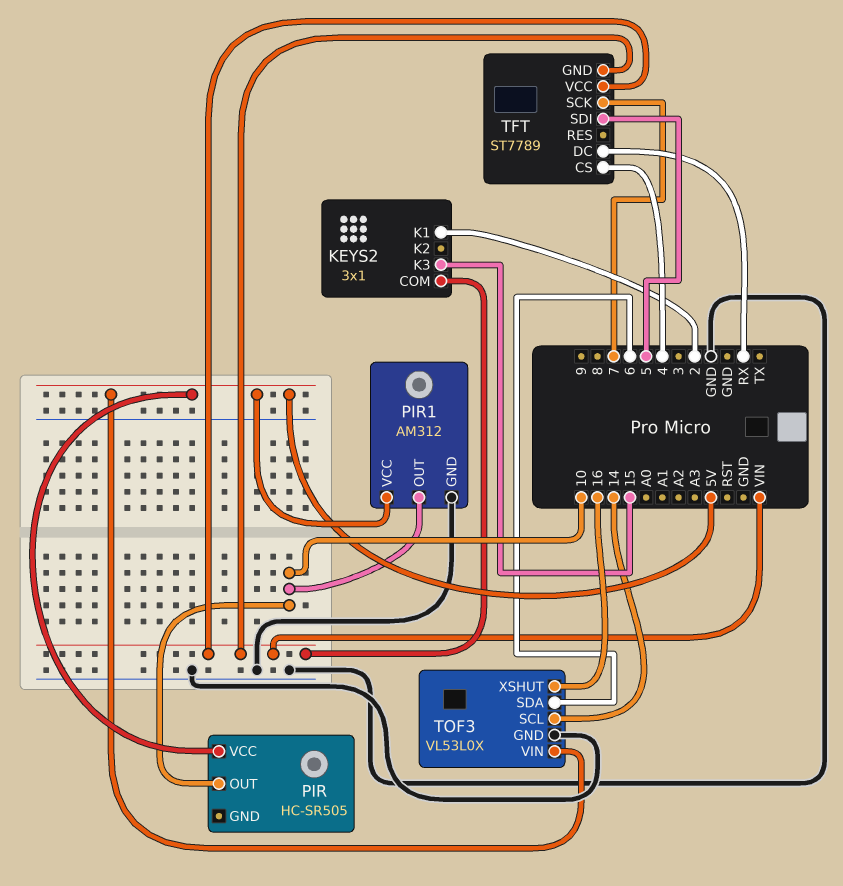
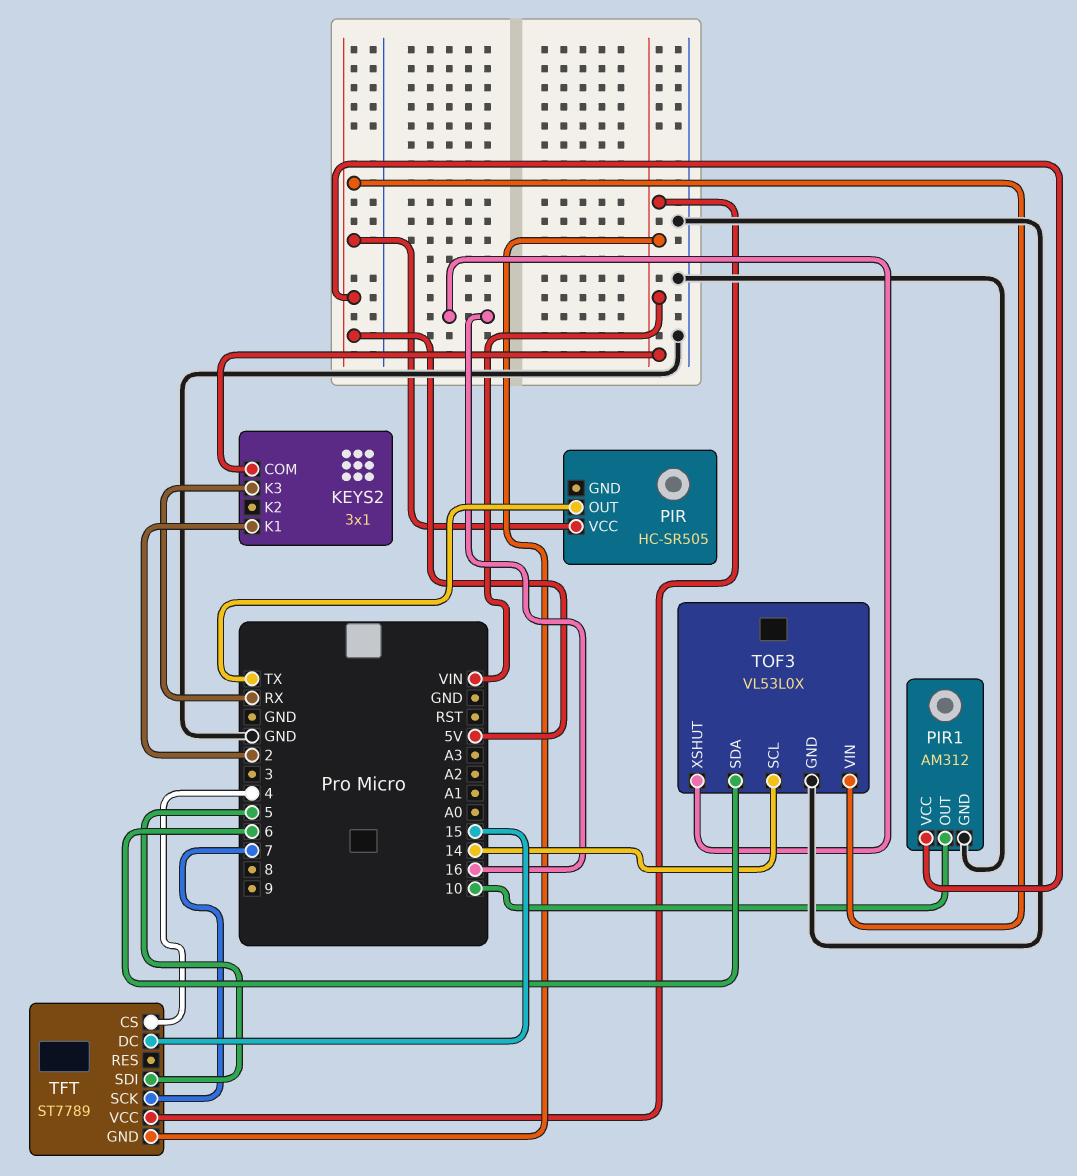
KEYS2 pin K3: 15 -> RX
PIR pin OUT: 10 -> TX
TFT pin DC: RX -> 15

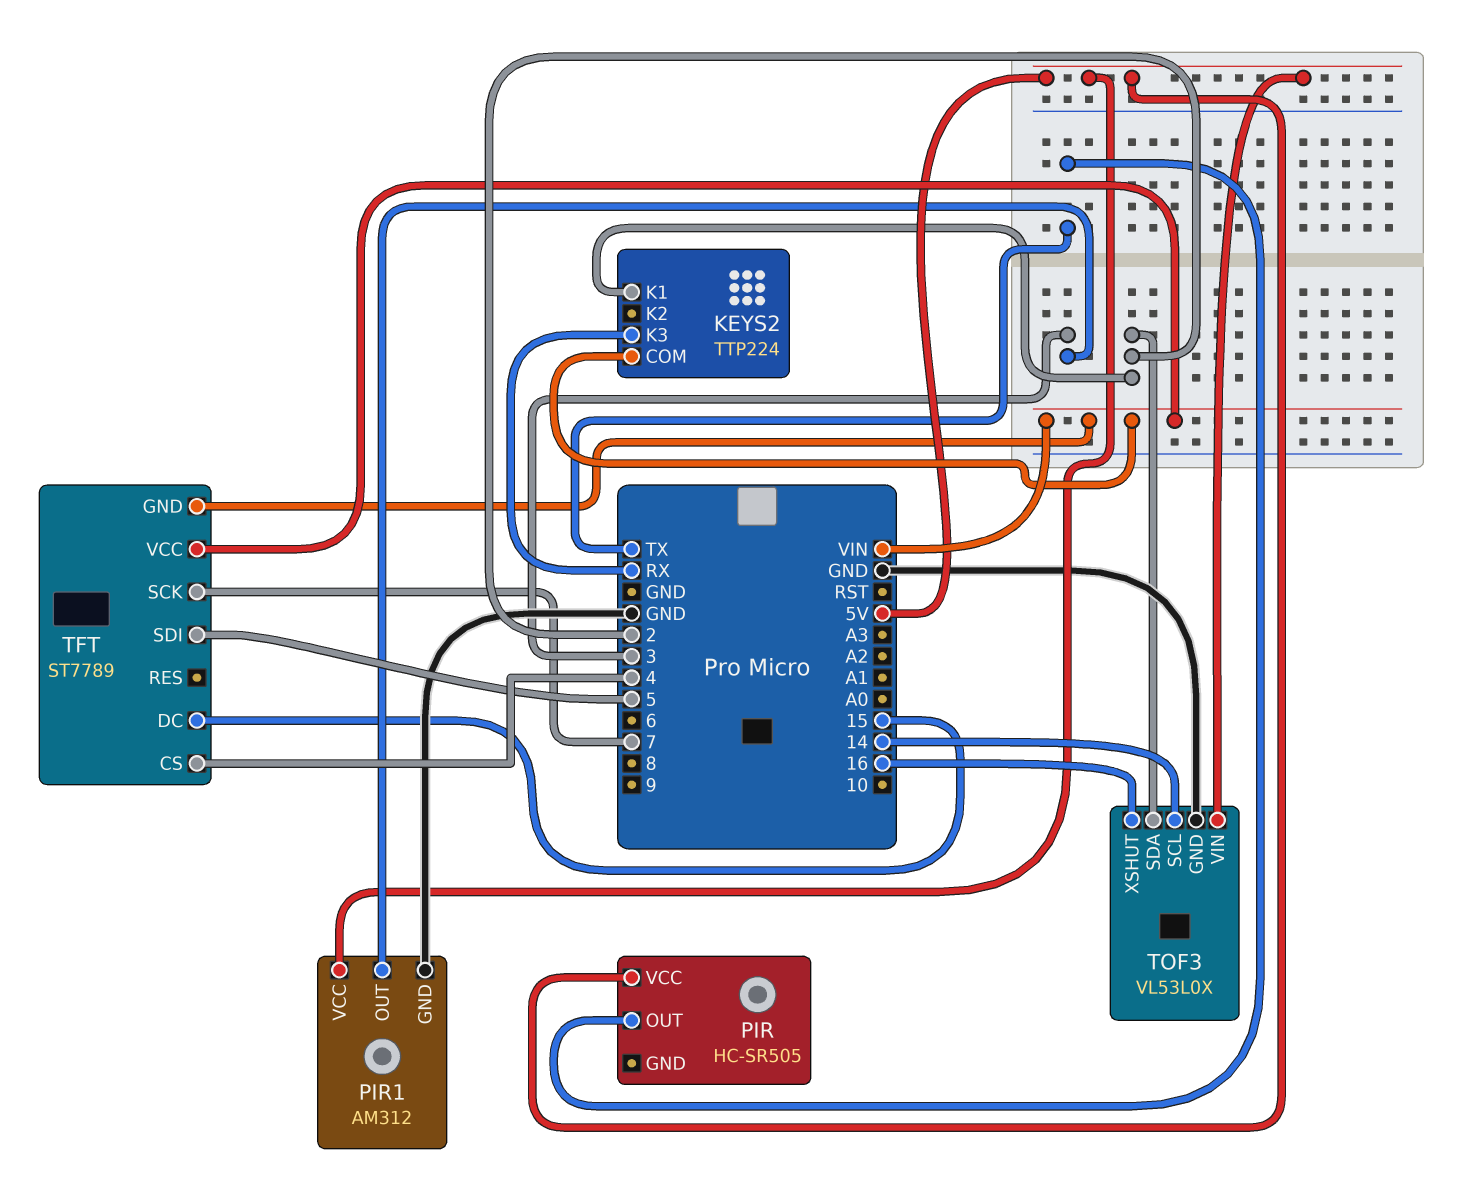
KEYS2: 3x1 -> TTP224
PIR1 pin OUT: 10 -> 3
TOF3 pin SDA: 6 -> 2

